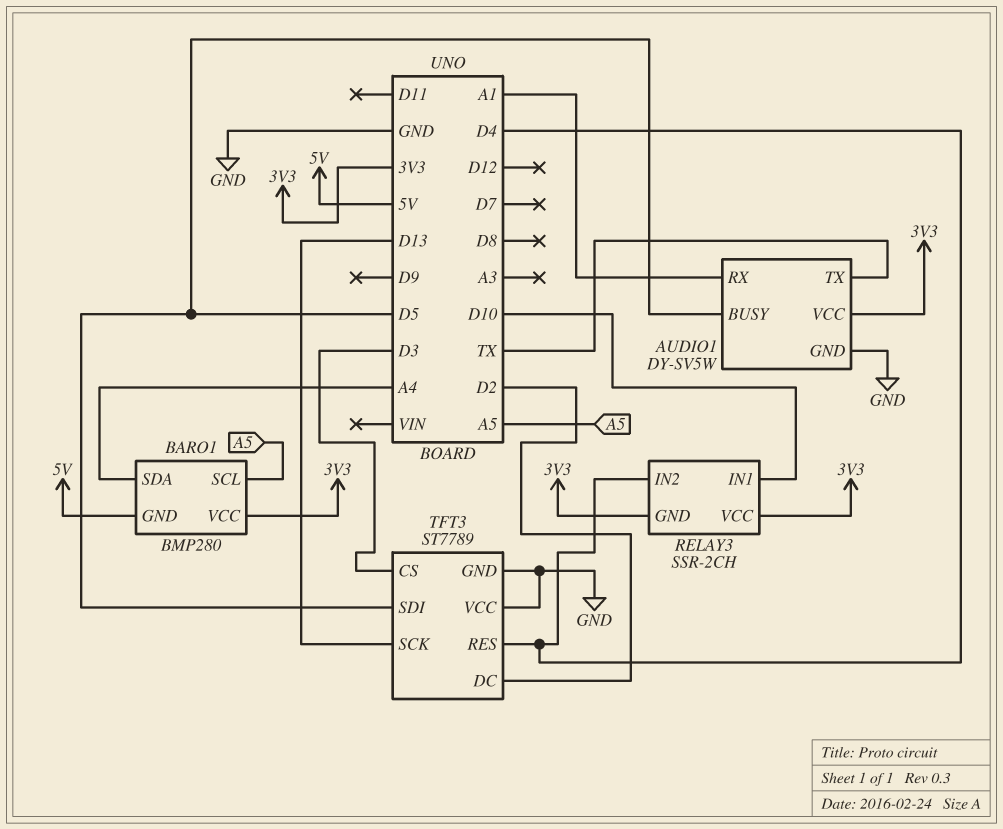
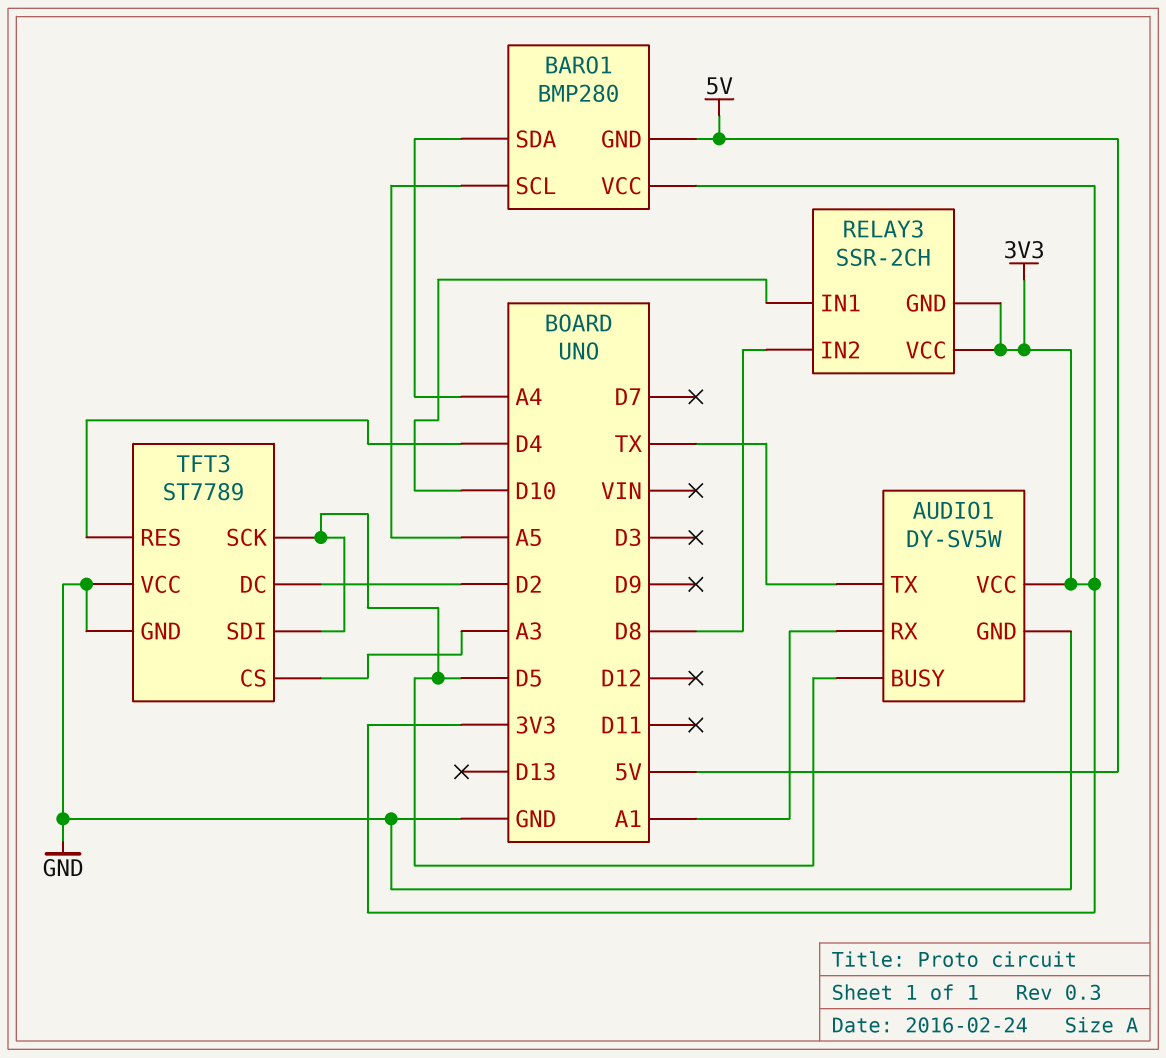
RELAY3 pin IN2: D4 -> D8
TFT3 pin CS: D3 -> A3
TFT3 pin SCK: D13 -> D5

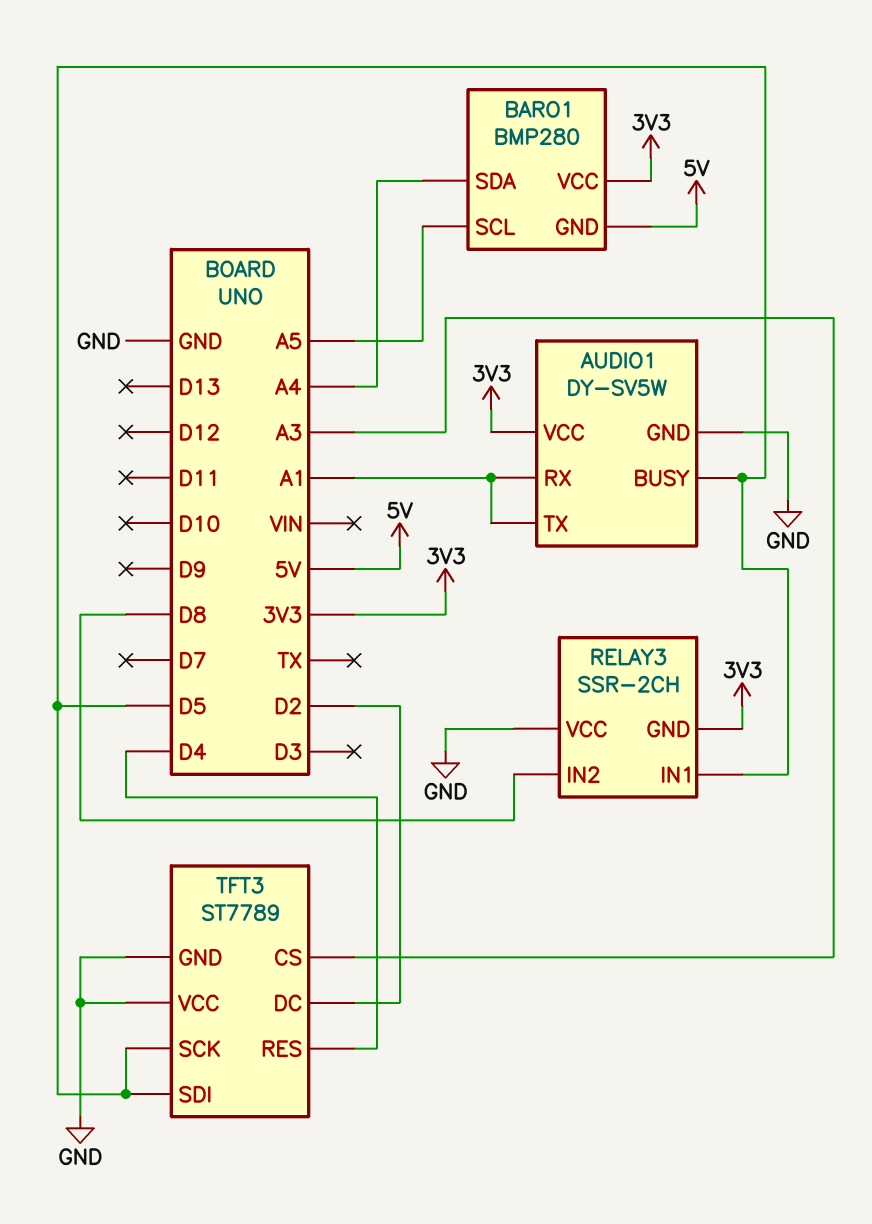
AUDIO1 pin TX: TX -> A1
RELAY3 pin IN1: D10 -> D5
RELAY3 pin VCC: 3V3 -> GND

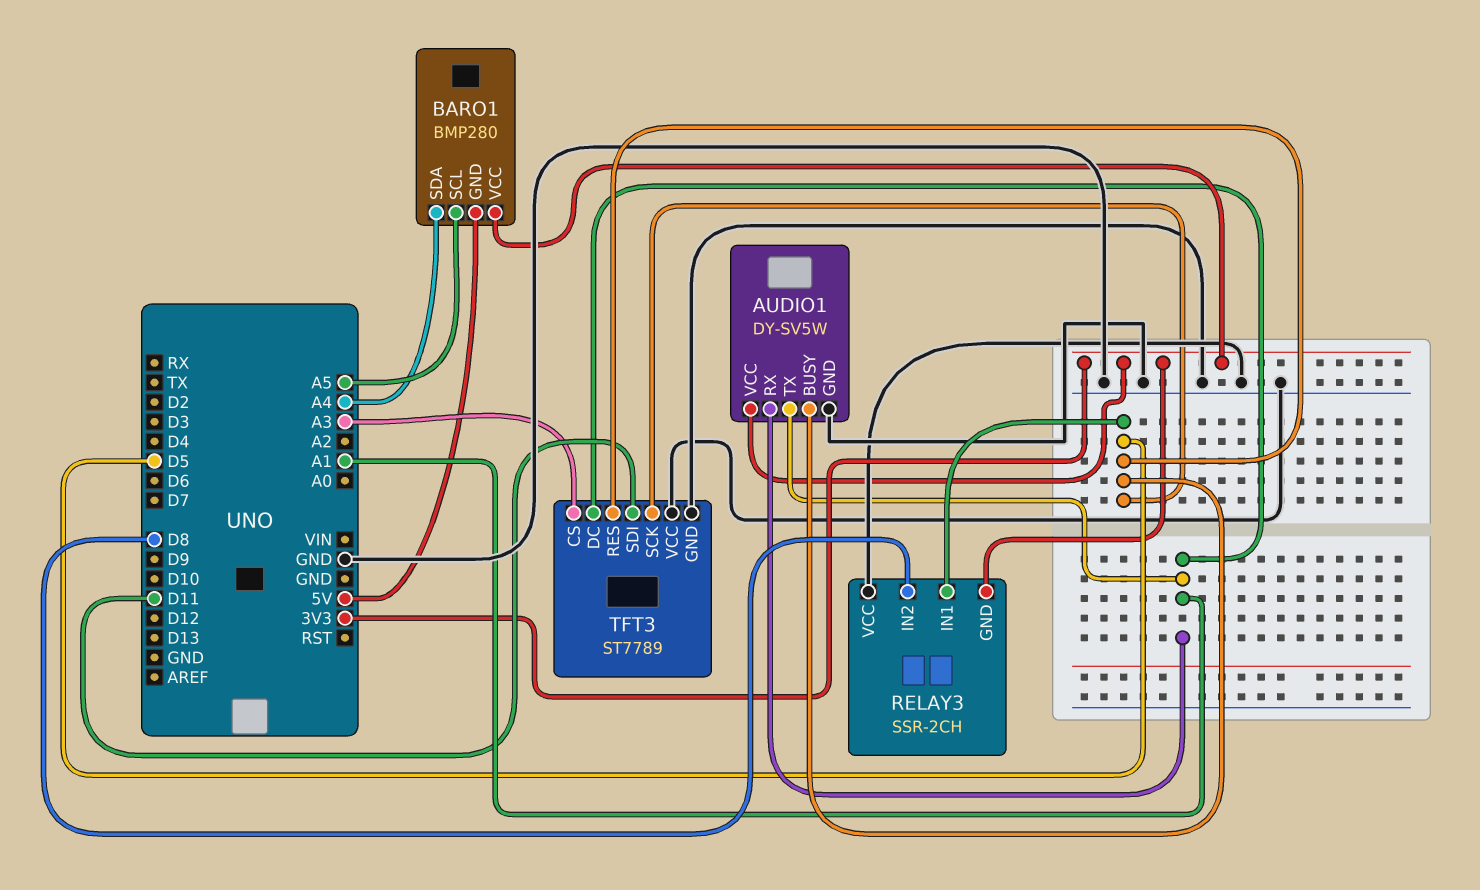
TFT3 pin DC: D2 -> A1
TFT3 pin RES: D4 -> D5
TFT3 pin SDI: D5 -> D11

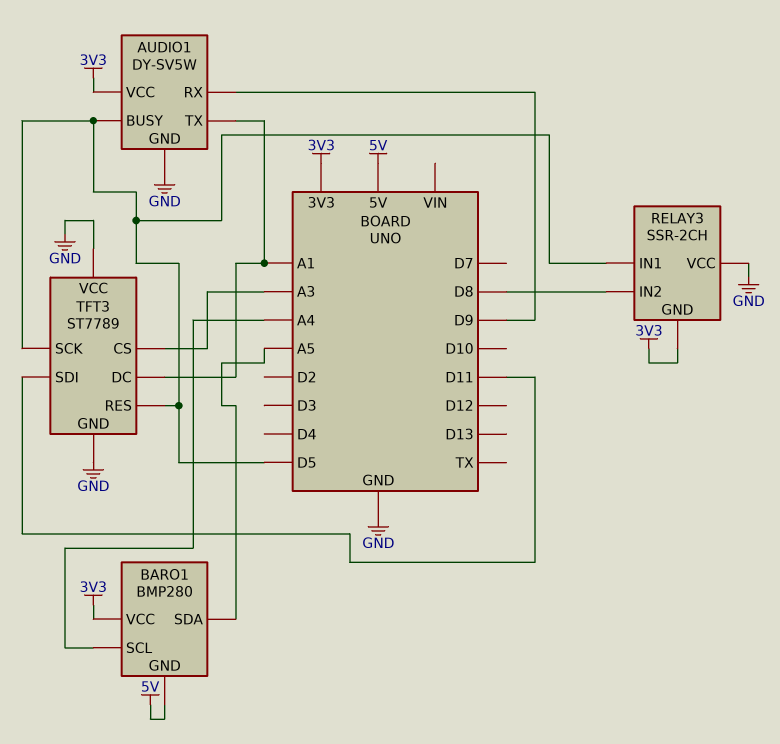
AUDIO1 pin RX: A1 -> D9
BARO1 pin SCL: A5 -> A4
BARO1 pin SDA: A4 -> A5

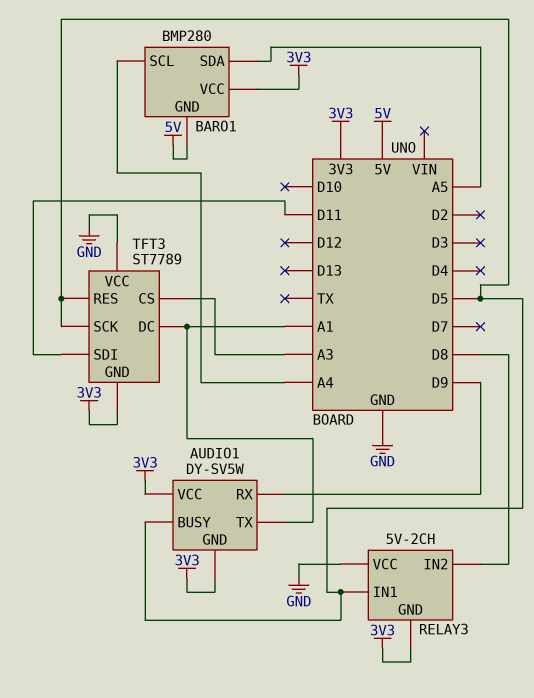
AUDIO1 pin GND: GND -> 3V3
RELAY3: SSR-2CH -> 5V-2CH
TFT3 pin GND: GND -> 3V3

